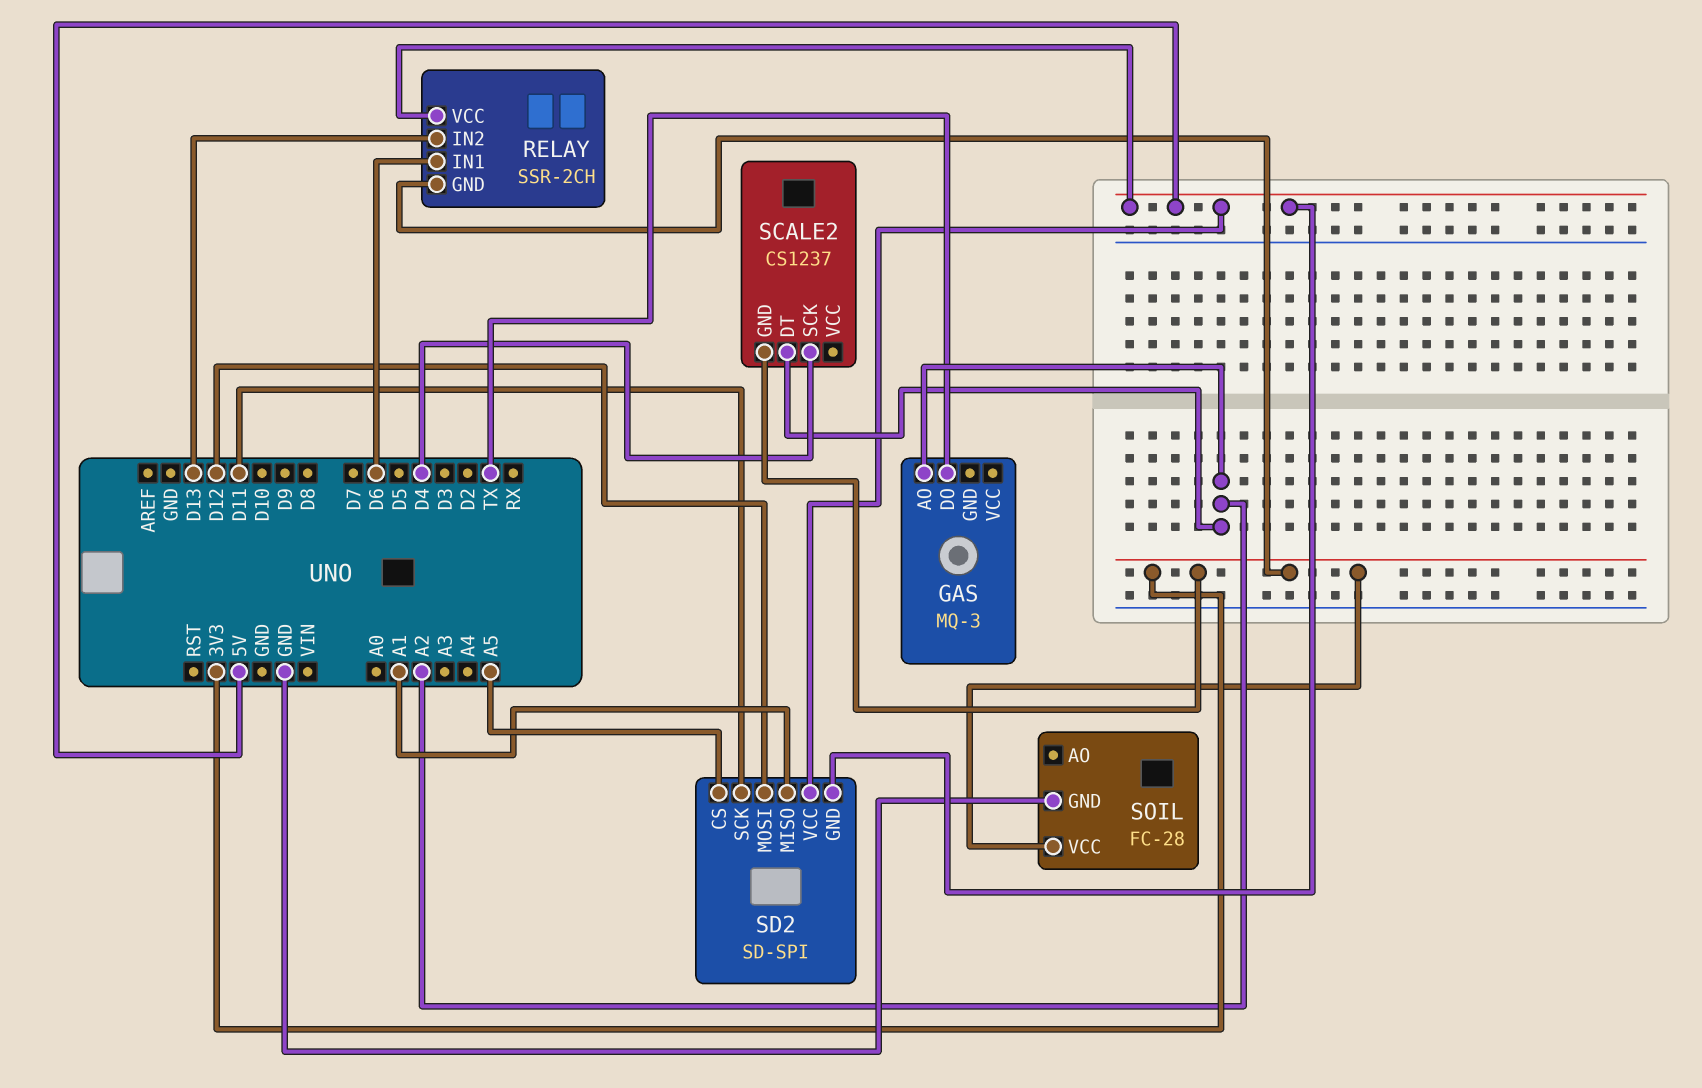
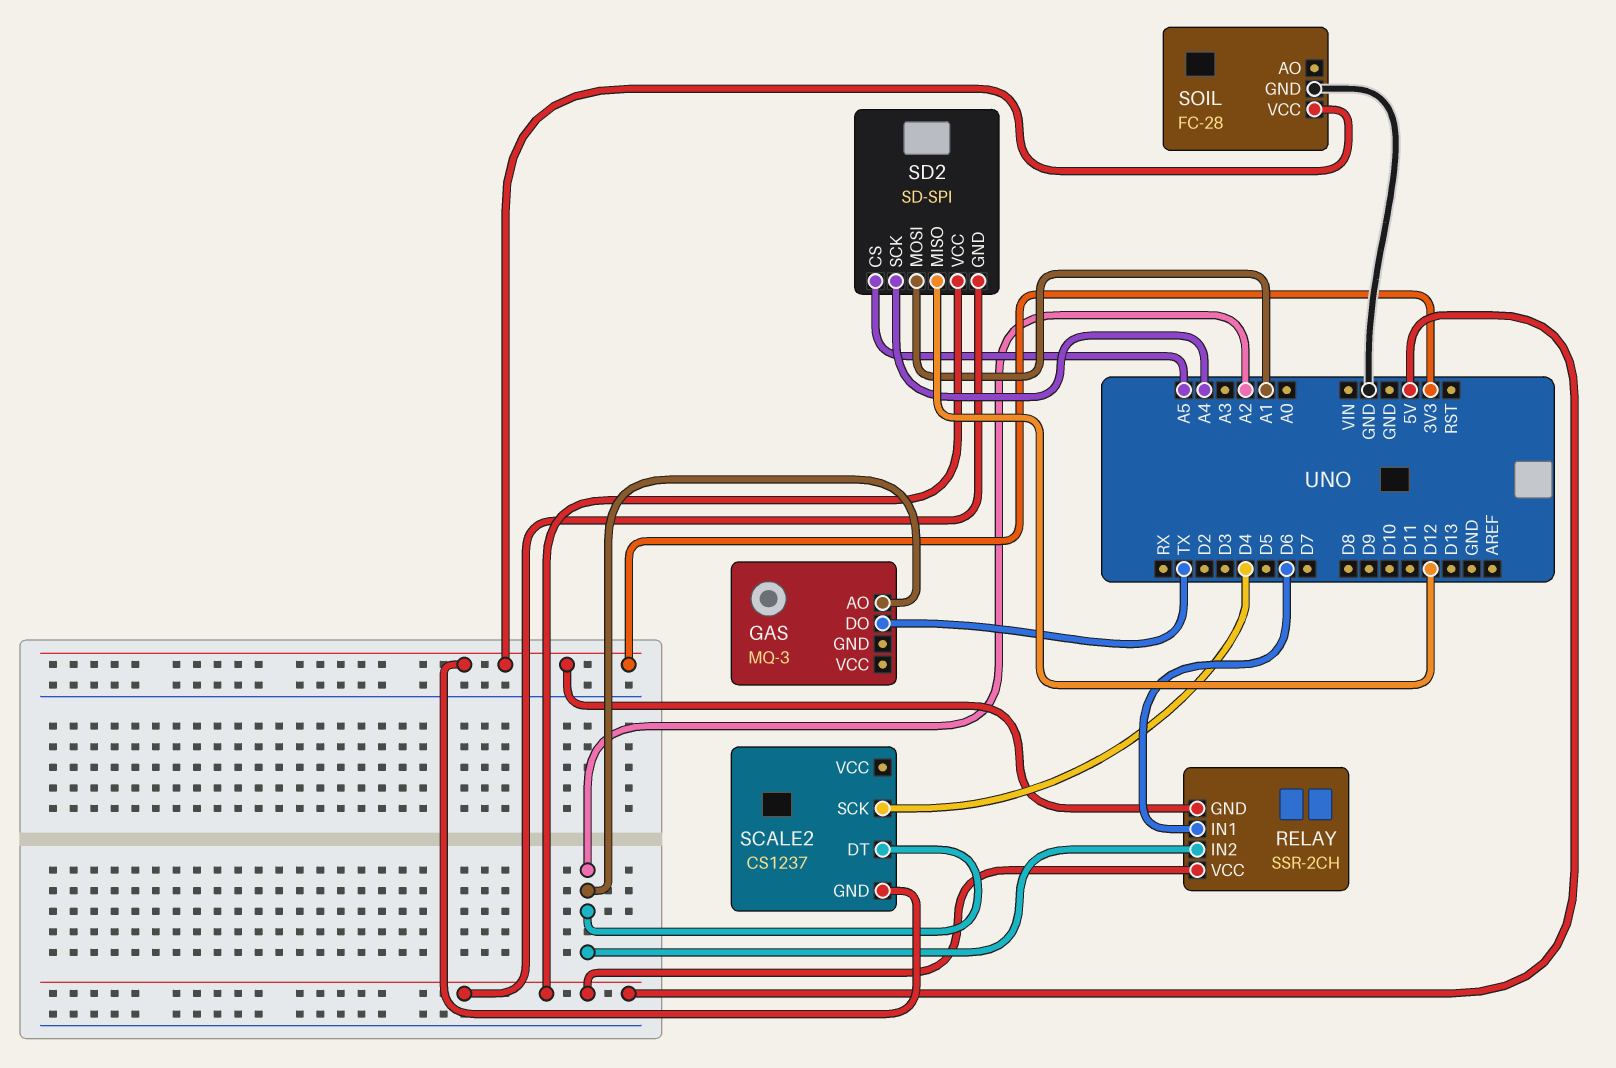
RELAY pin IN2: D13 -> A2
SD2 pin MISO: A1 -> D12
SD2 pin MOSI: D12 -> A1
SD2 pin SCK: D11 -> A4

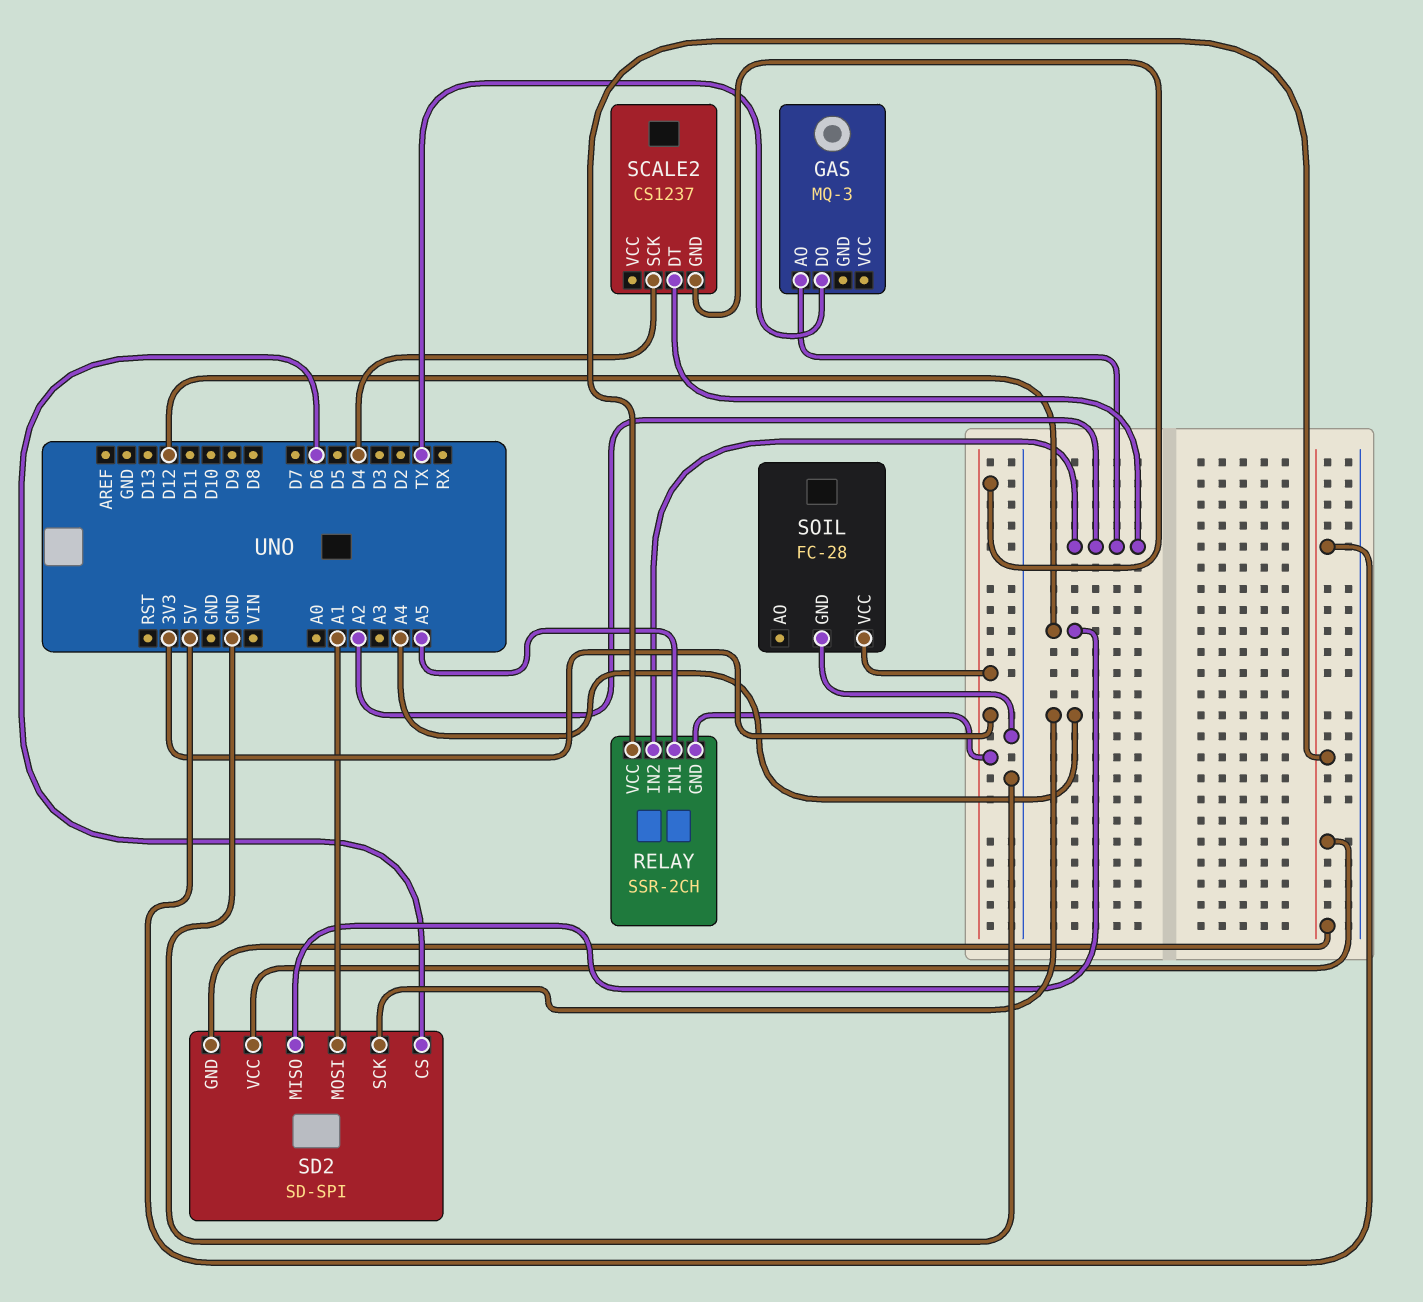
RELAY pin IN1: D6 -> A5
SD2 pin CS: A5 -> D6

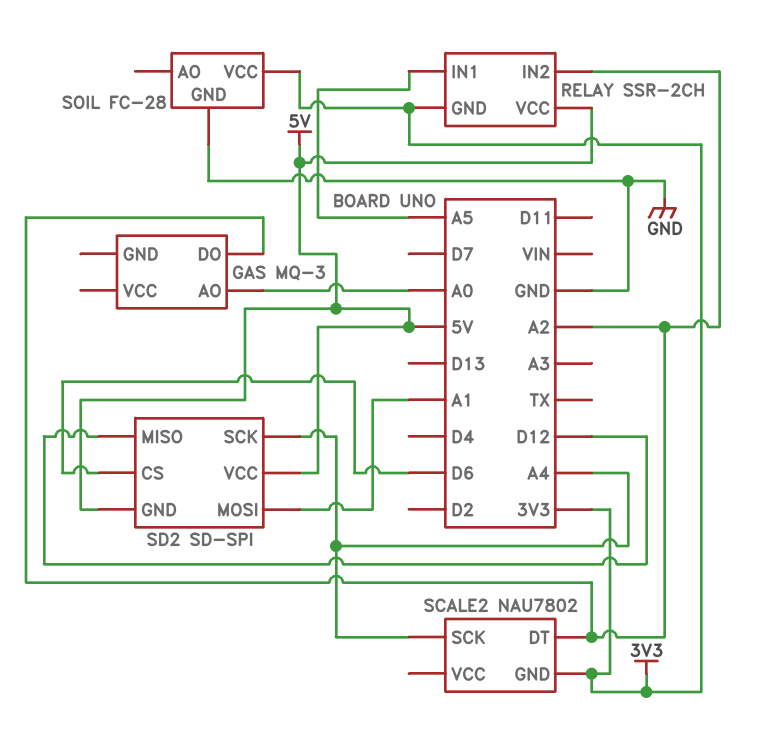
GAS pin AO: A2 -> A0
GAS pin DO: TX -> A2
SCALE2: CS1237 -> NAU7802
SCALE2 pin SCK: D4 -> A4

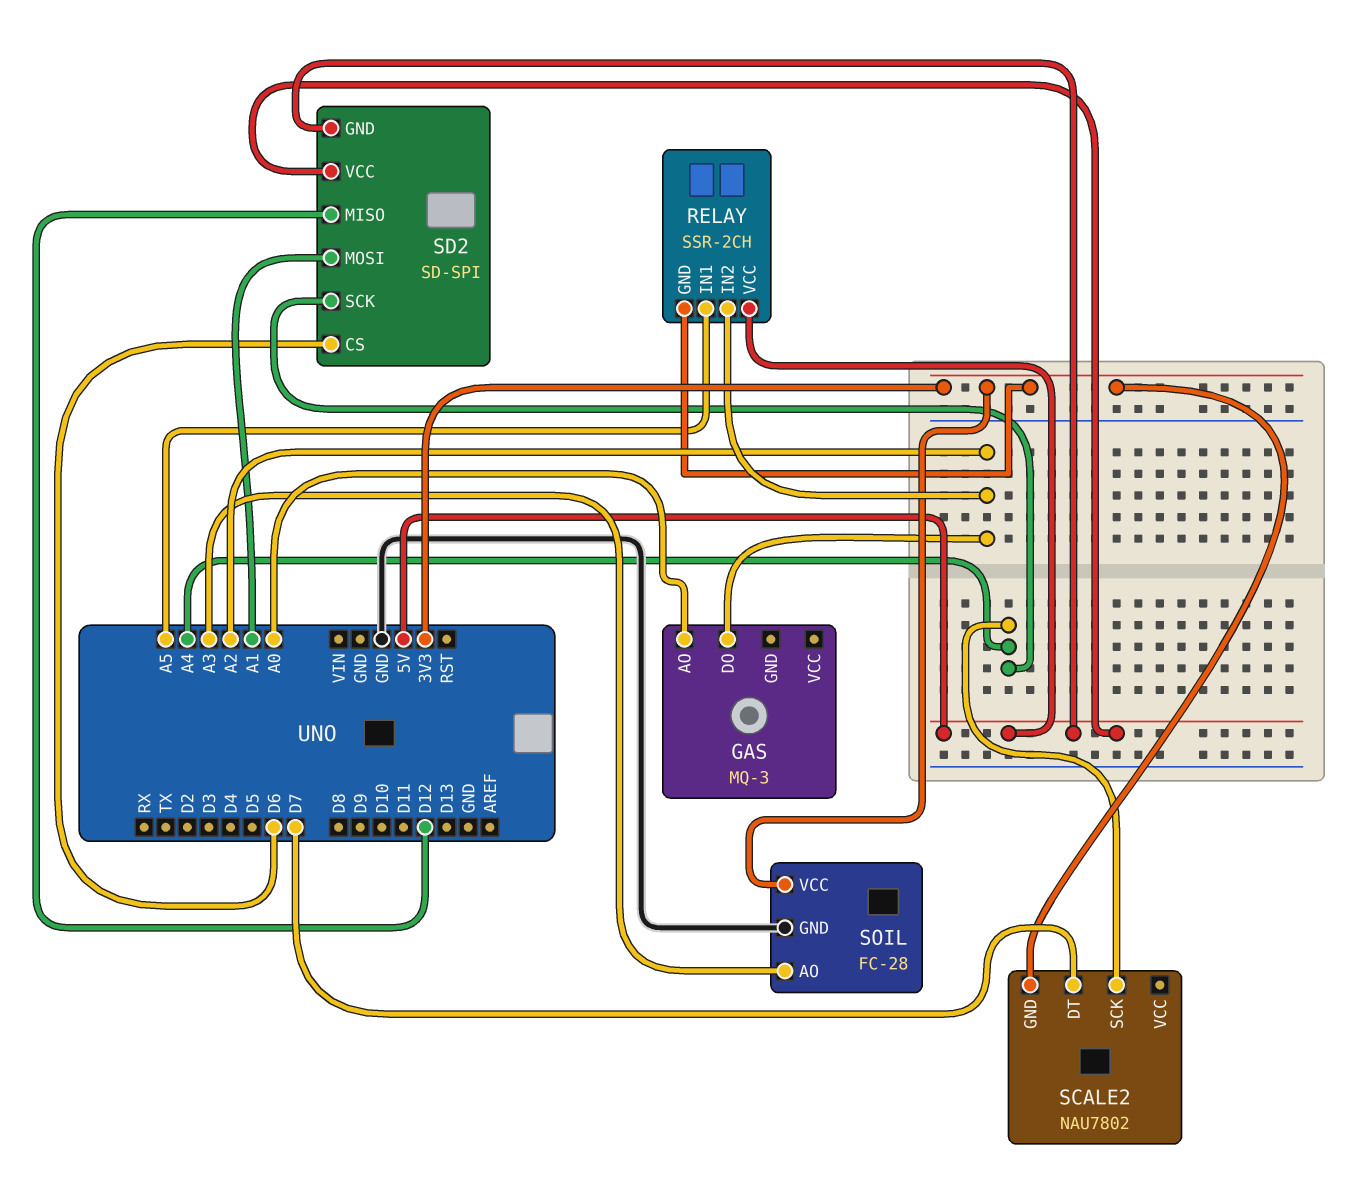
SCALE2 pin DT: A2 -> D7
SOIL pin AO: none -> A3

